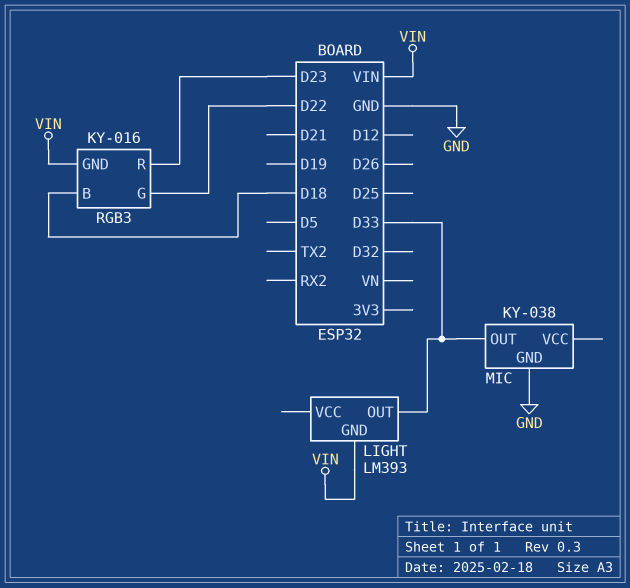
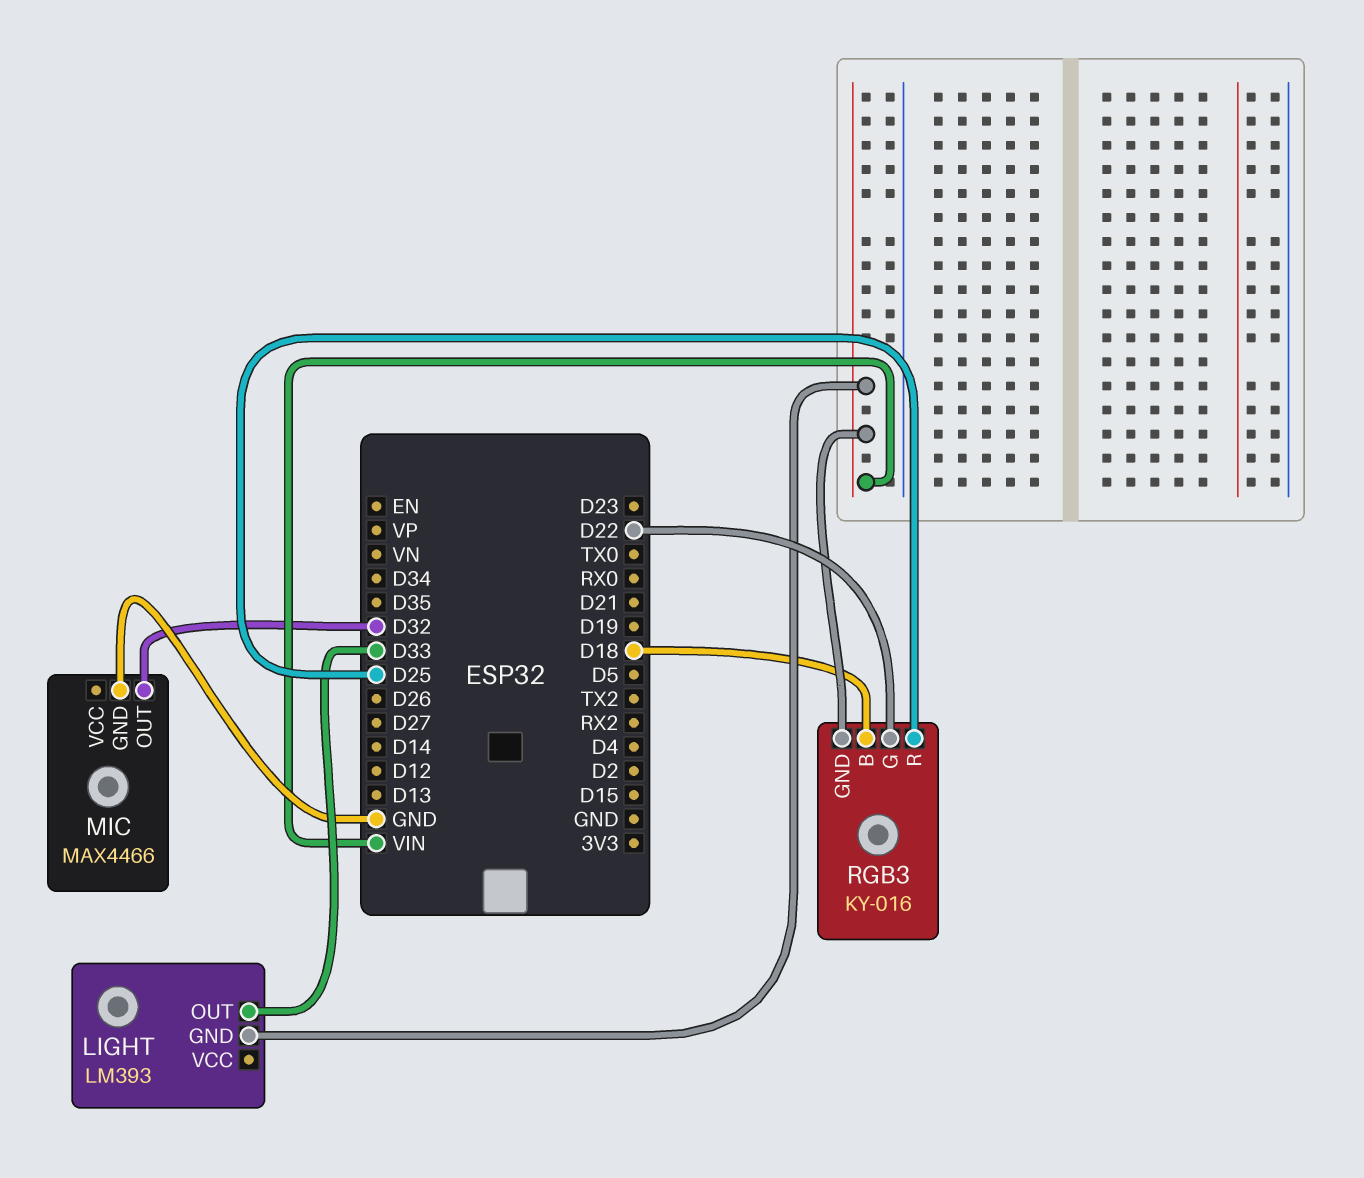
MIC: KY-038 -> MAX4466
MIC pin OUT: D33 -> D32
RGB3 pin R: D23 -> D25

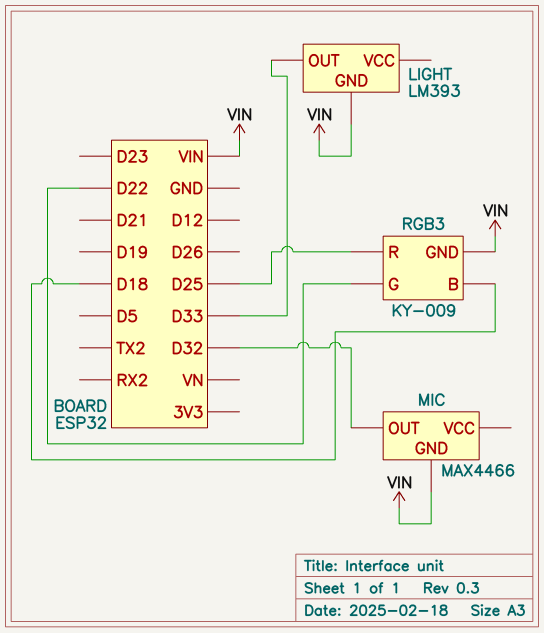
MIC pin GND: GND -> VIN
RGB3: KY-016 -> KY-009

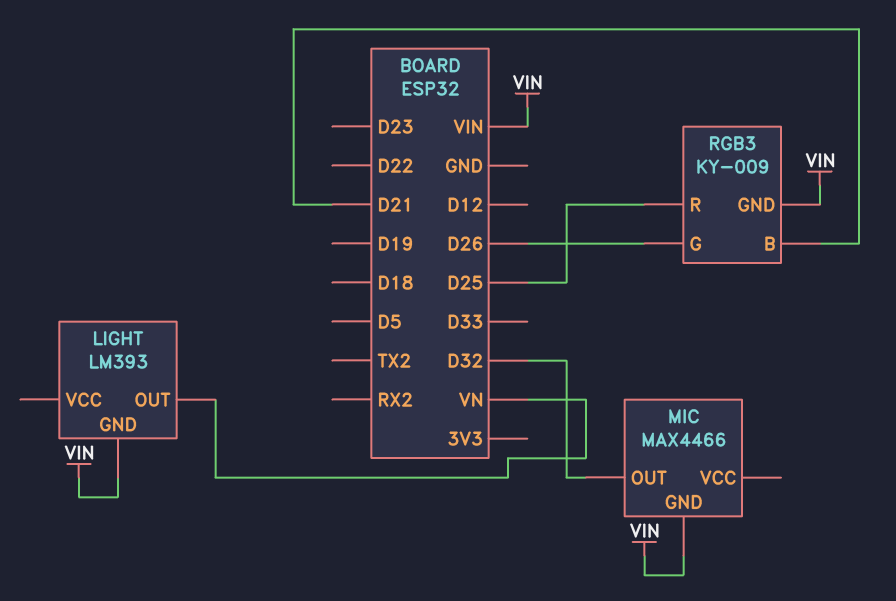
LIGHT pin OUT: D33 -> VN
RGB3 pin B: D18 -> D21
RGB3 pin G: D22 -> D26

